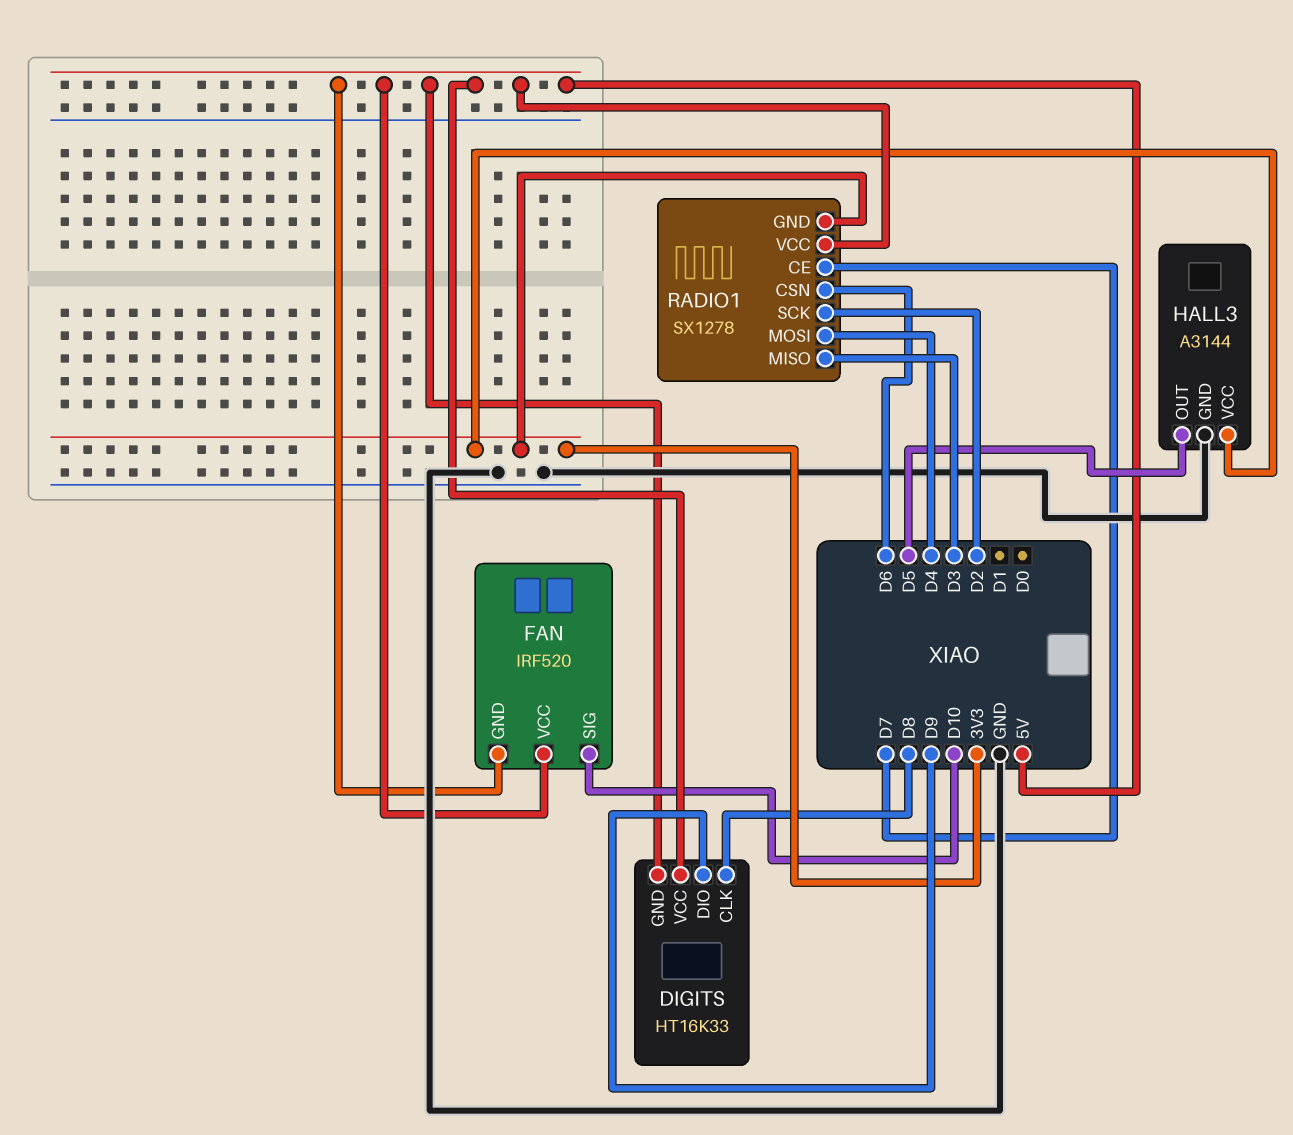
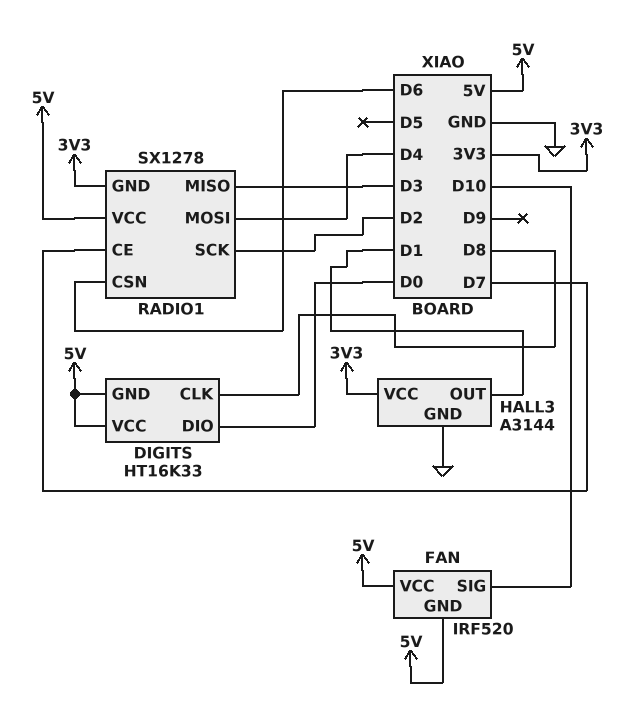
DIGITS pin DIO: D9 -> D0
HALL3 pin OUT: D5 -> D1

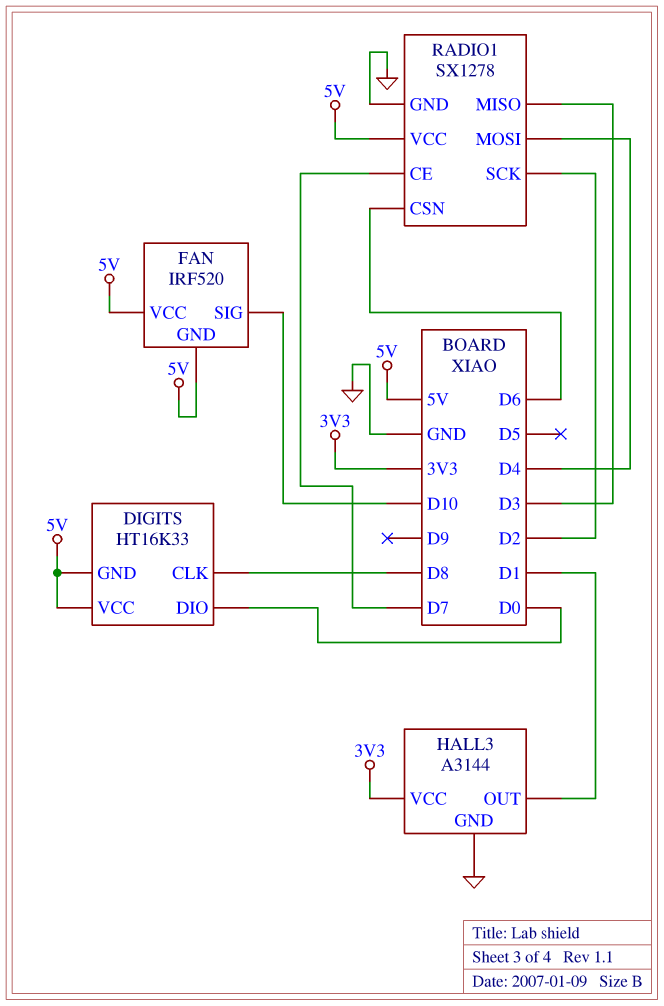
RADIO1 pin GND: 3V3 -> GND

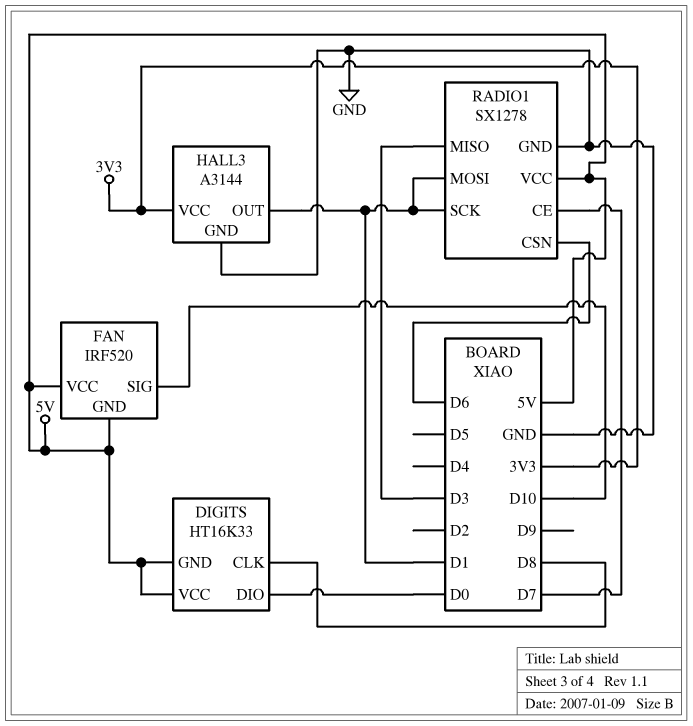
RADIO1 pin MOSI: D4 -> D1
RADIO1 pin SCK: D2 -> D1

